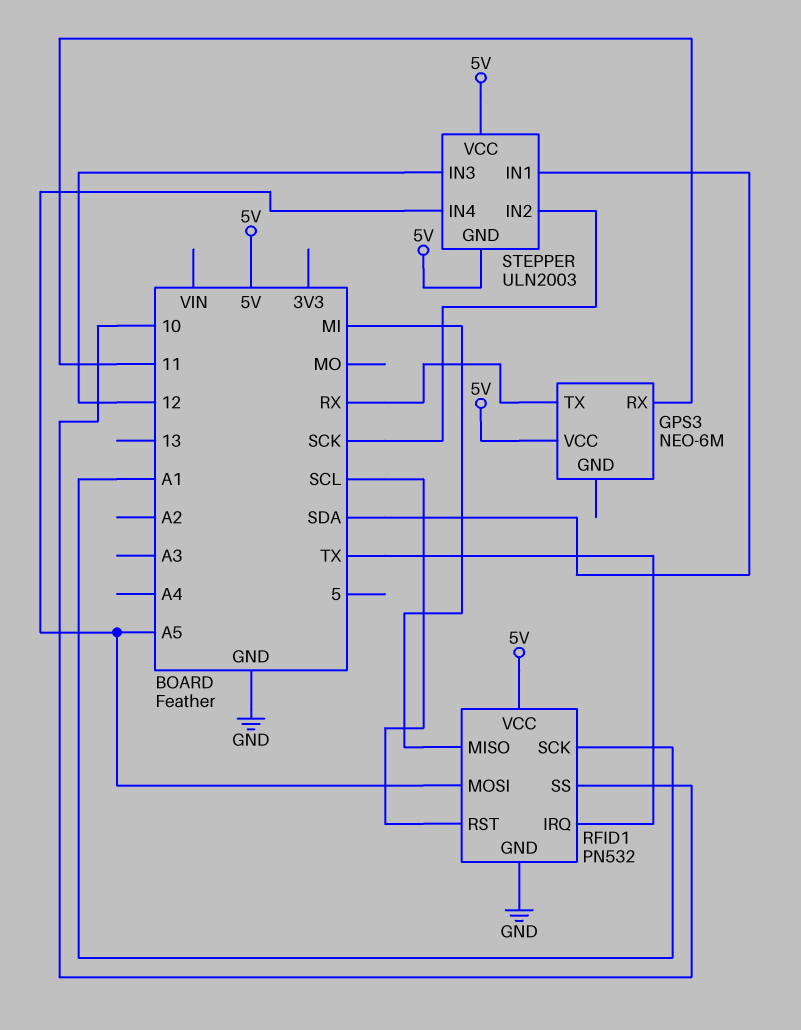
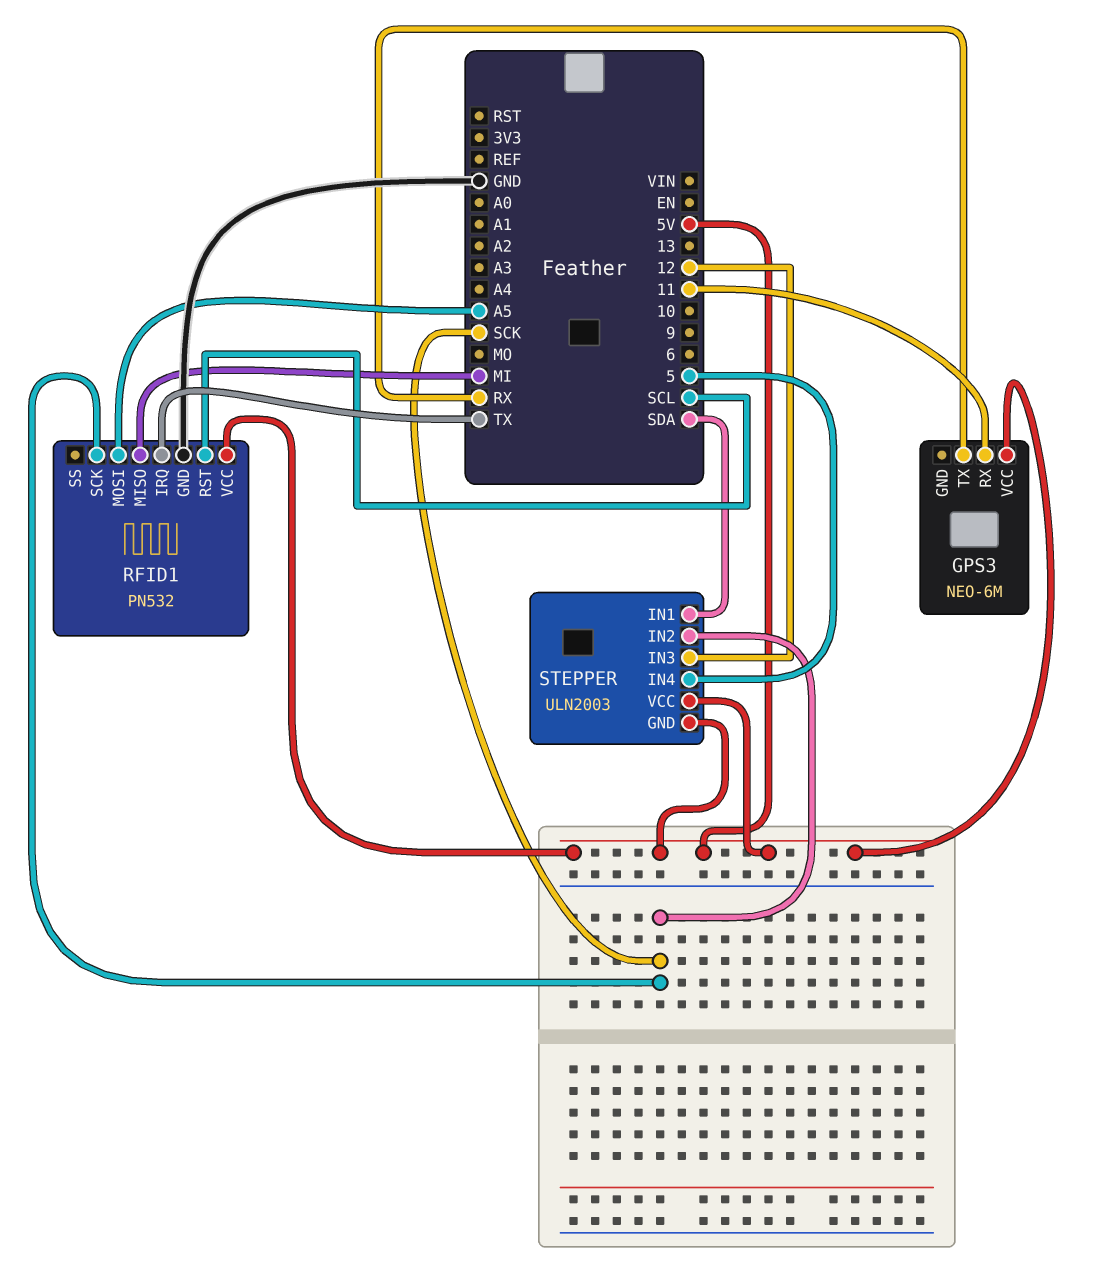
RFID1 pin SCK: A1 -> SCK
RFID1 pin SS: 10 -> none
STEPPER pin IN4: A5 -> 5

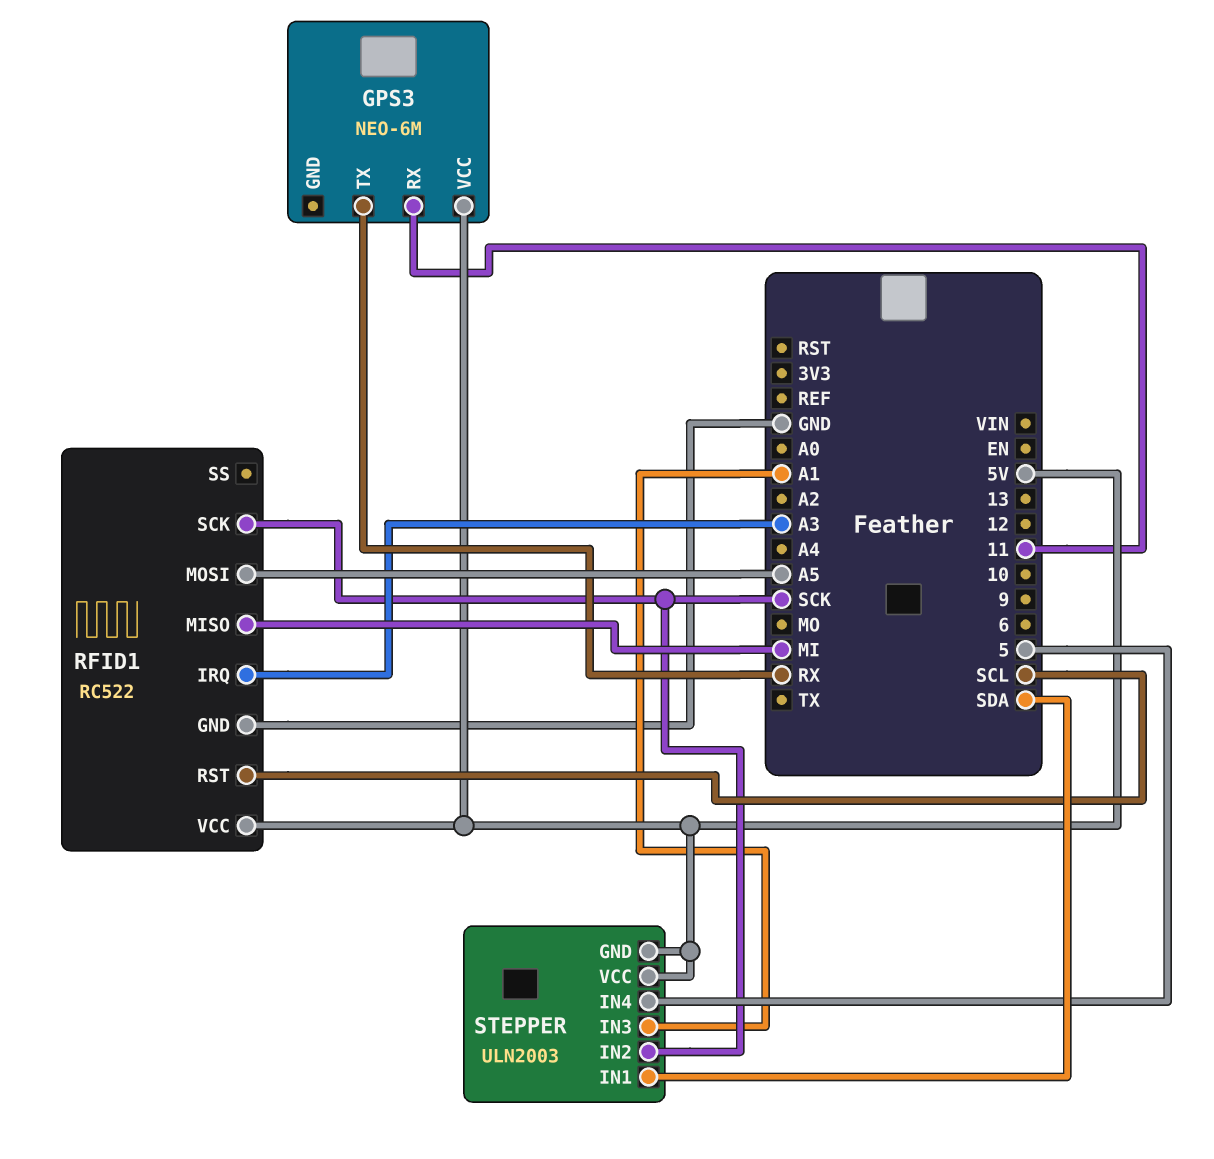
RFID1: PN532 -> RC522
RFID1 pin IRQ: TX -> A3
STEPPER pin IN3: 12 -> A1

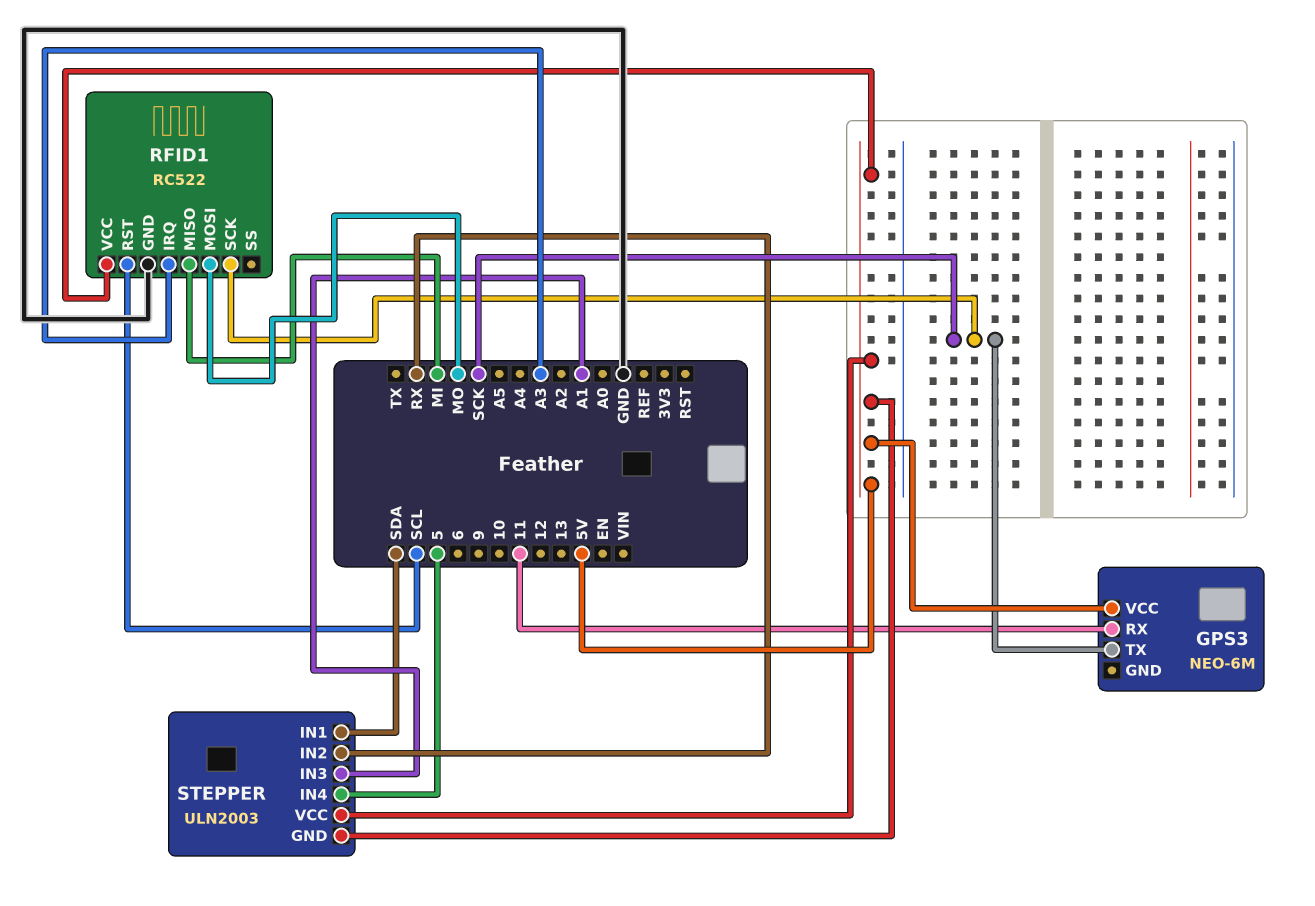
GPS3 pin TX: RX -> SCK
RFID1 pin MOSI: A5 -> MO
STEPPER pin IN2: SCK -> RX

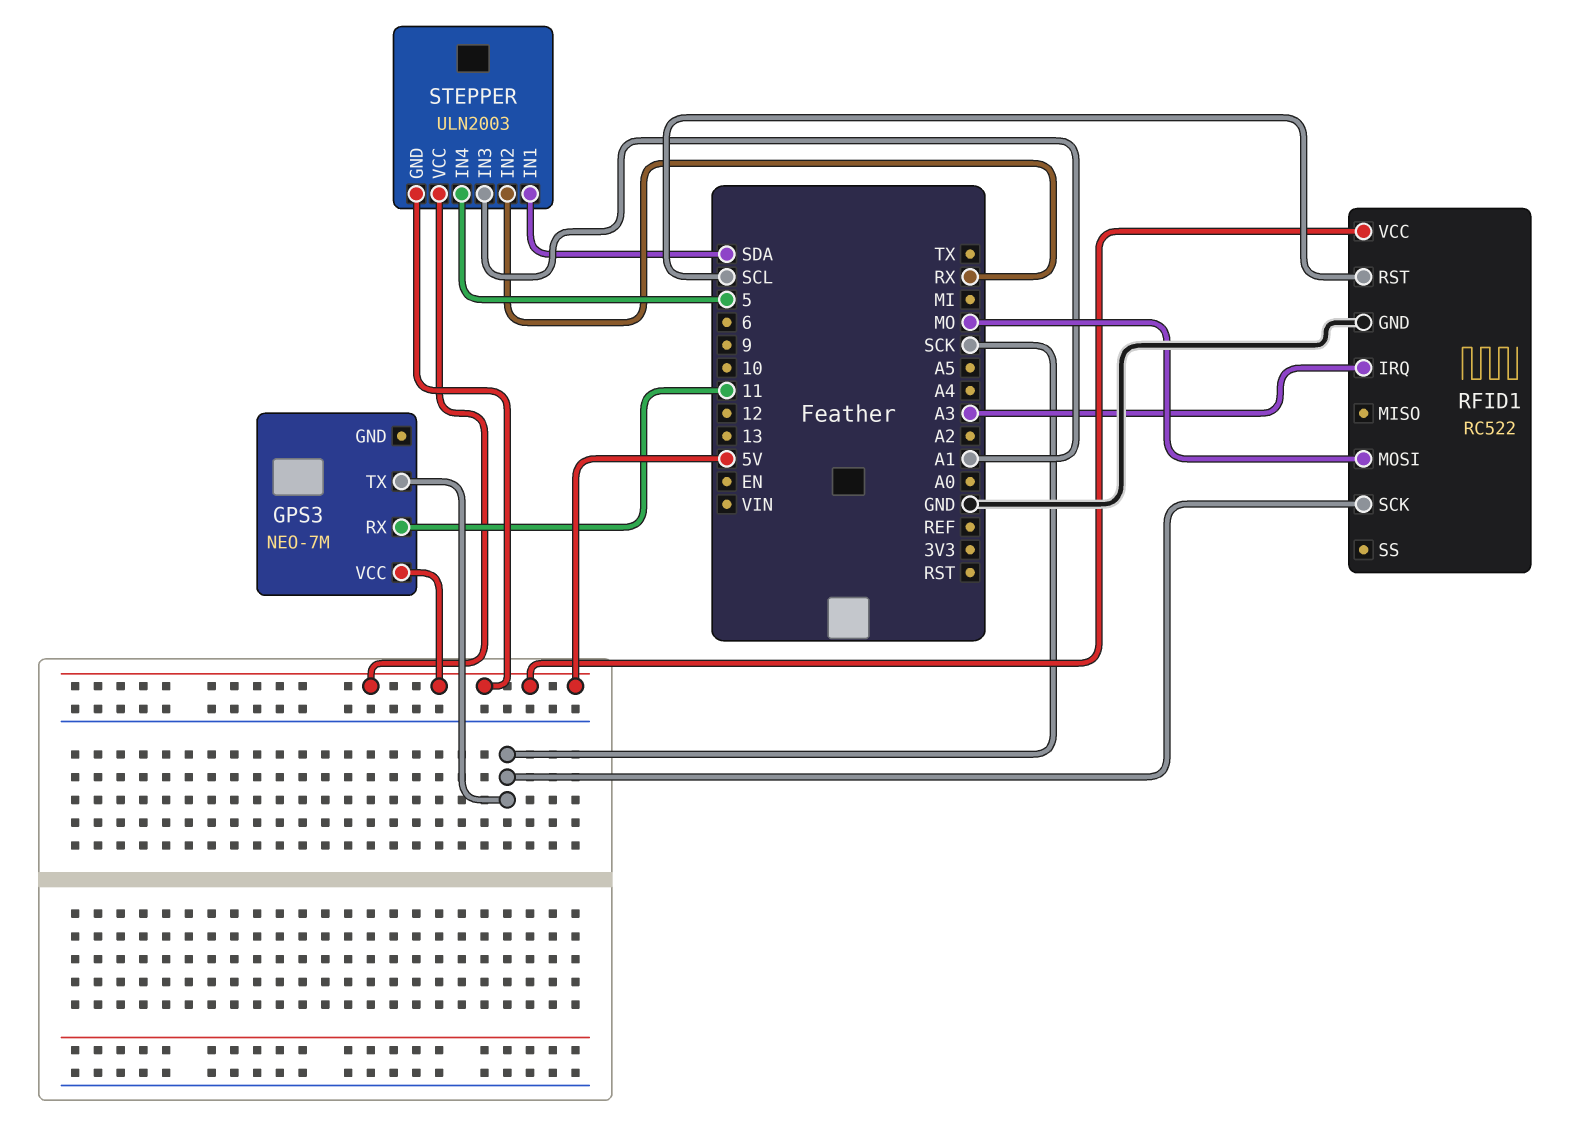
GPS3: NEO-6M -> NEO-7M
RFID1 pin MISO: MI -> none

